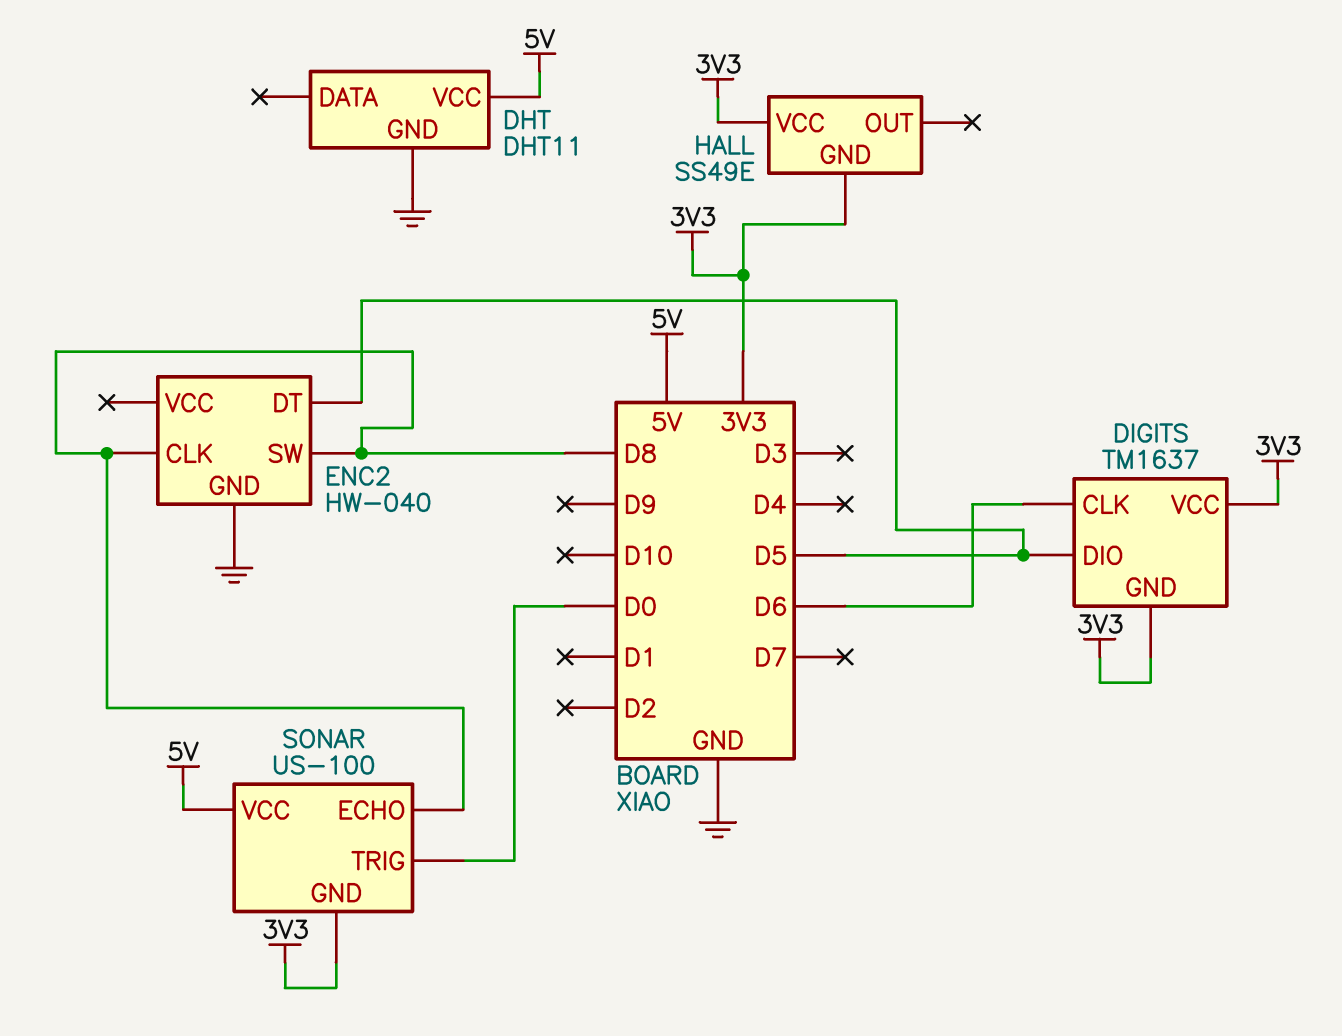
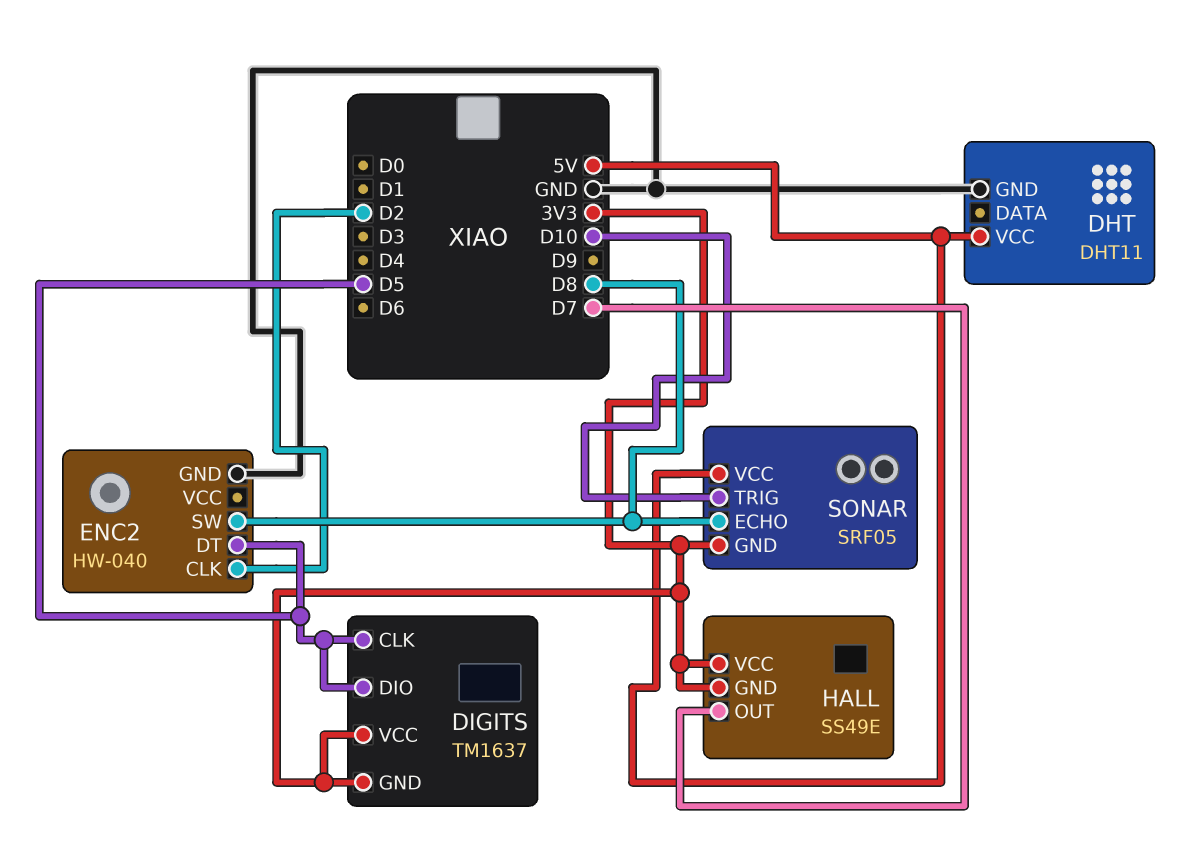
DIGITS pin CLK: D6 -> D5
ENC2 pin CLK: D8 -> D2
HALL pin OUT: none -> D7
SONAR: US-100 -> SRF05
SONAR pin TRIG: D0 -> D10

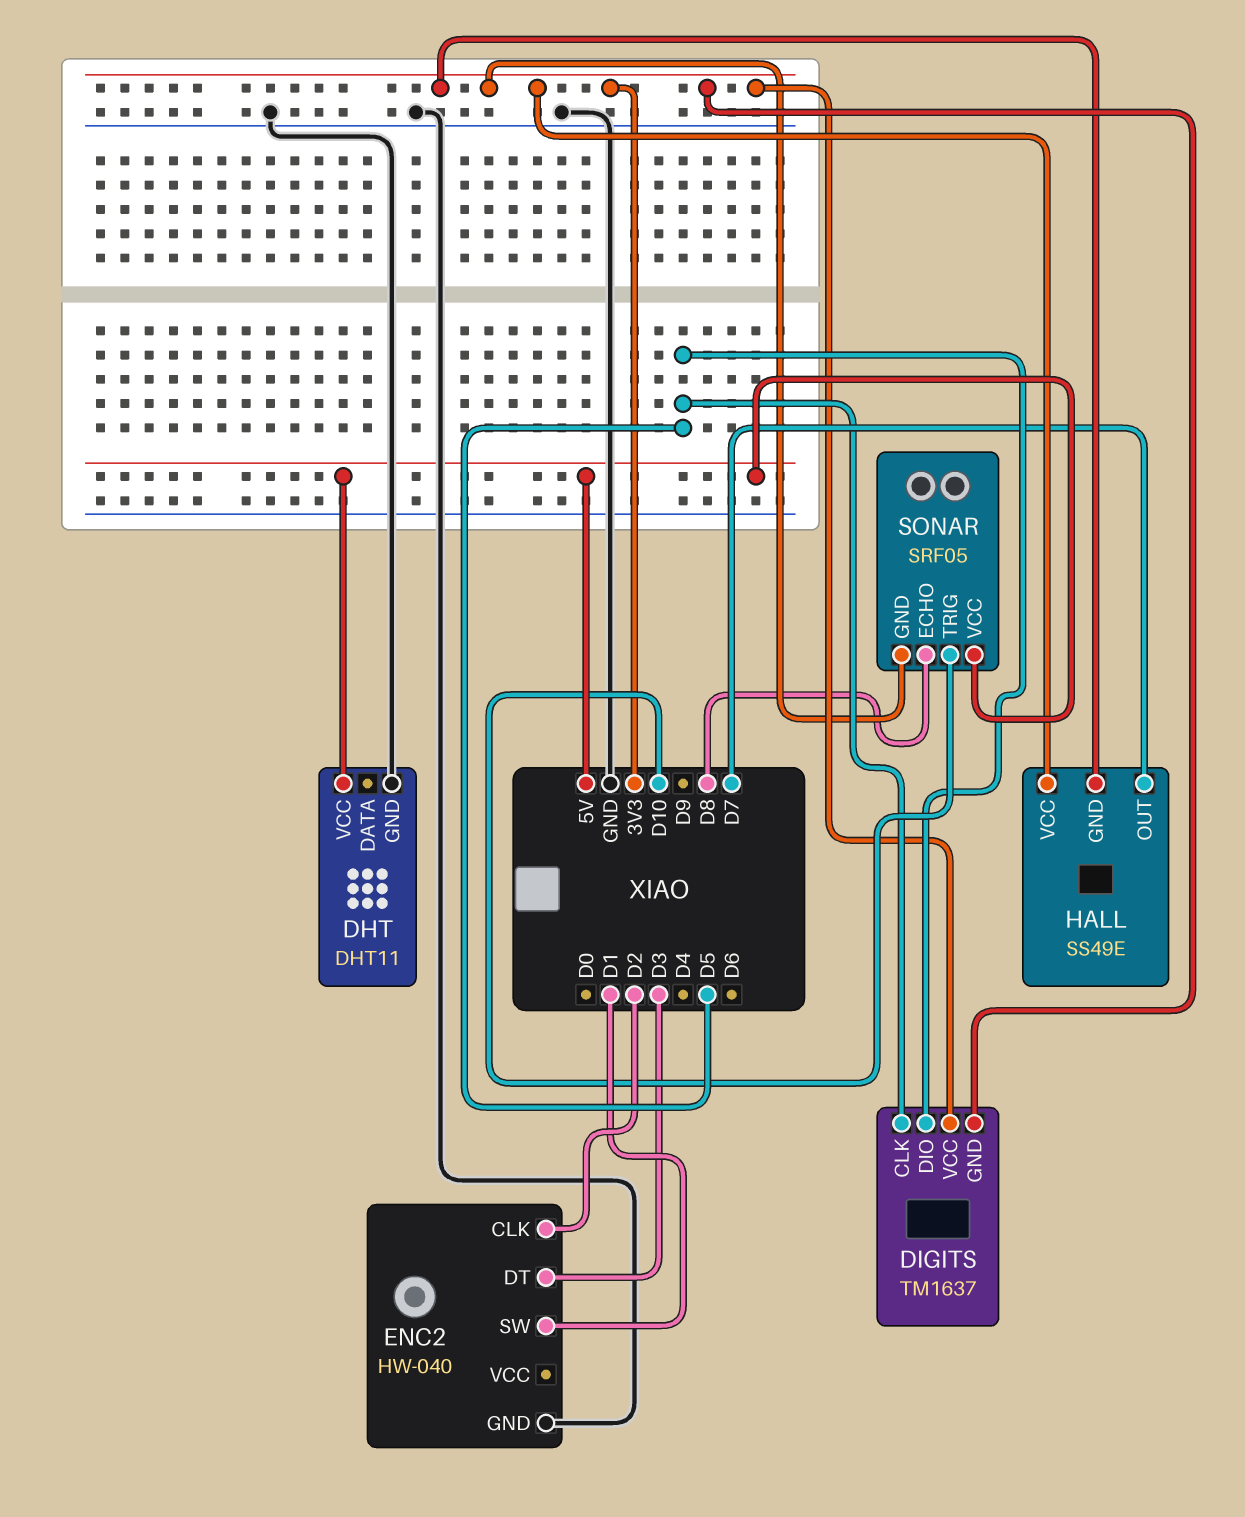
ENC2 pin DT: D5 -> D3
ENC2 pin SW: D8 -> D1

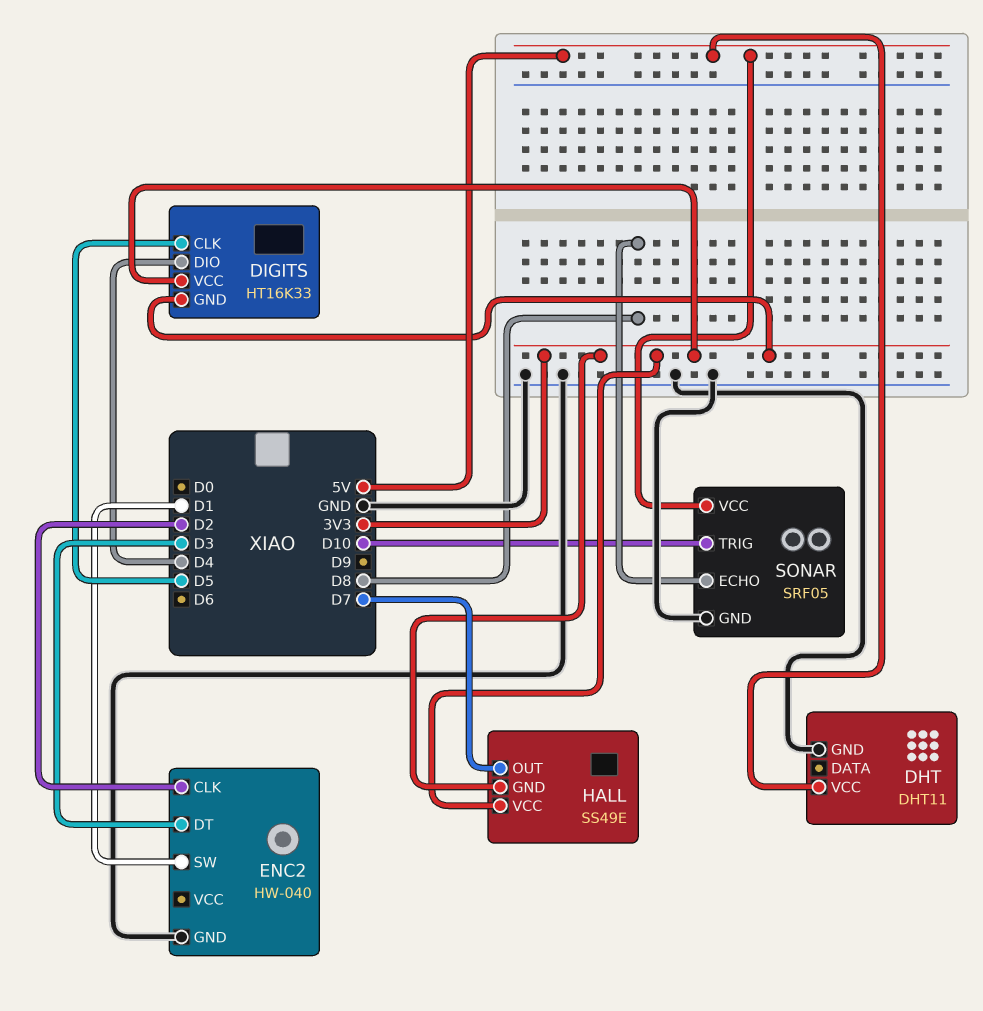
DIGITS: TM1637 -> HT16K33
DIGITS pin DIO: D5 -> D4
SONAR pin GND: 3V3 -> GND

